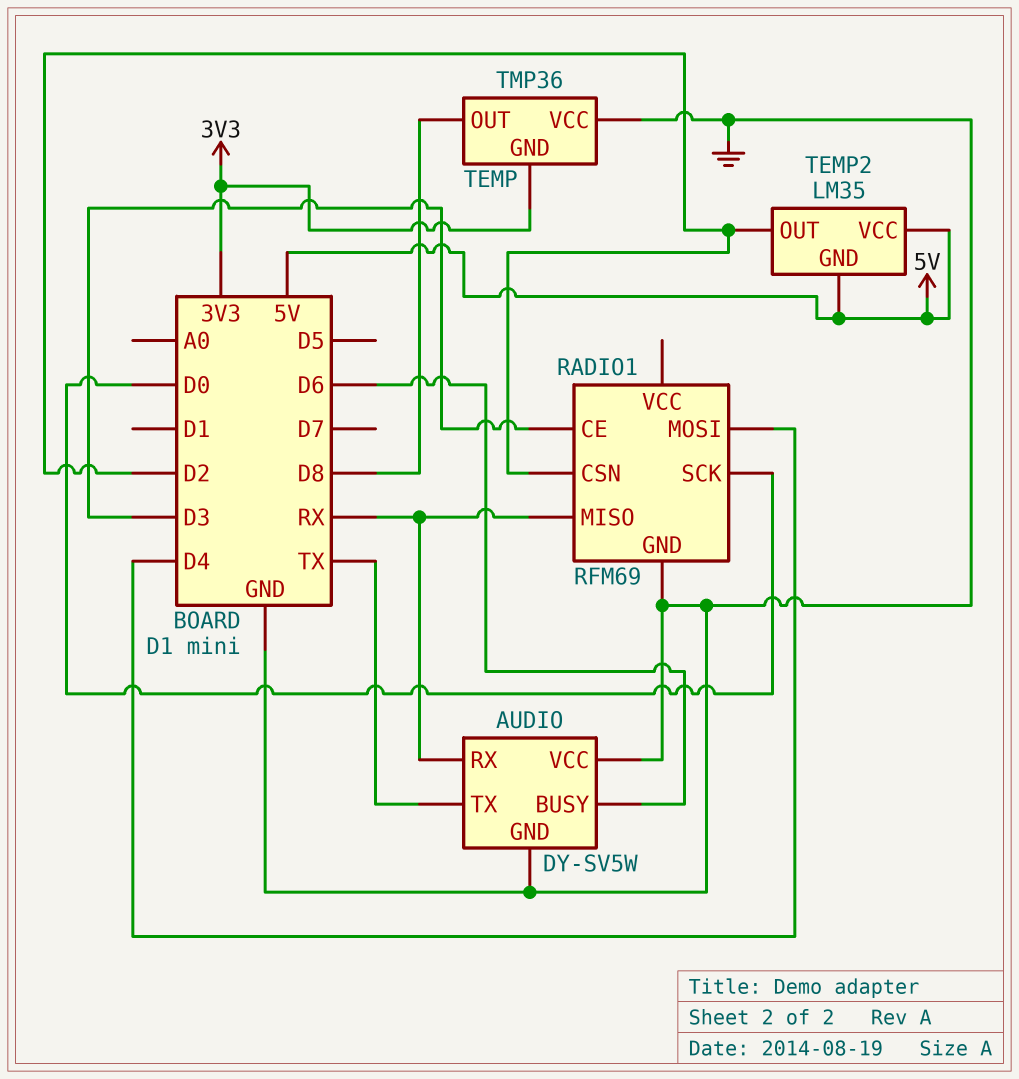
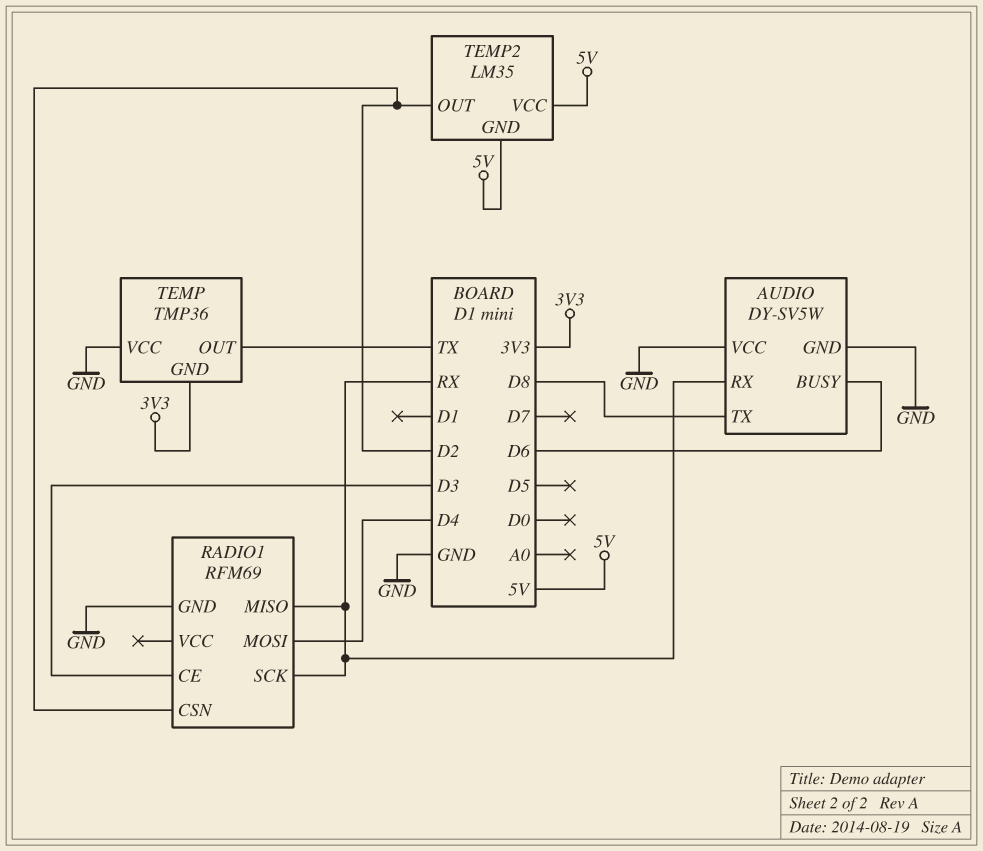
AUDIO pin TX: TX -> D8
RADIO1 pin SCK: D0 -> RX
TEMP pin OUT: D8 -> TX

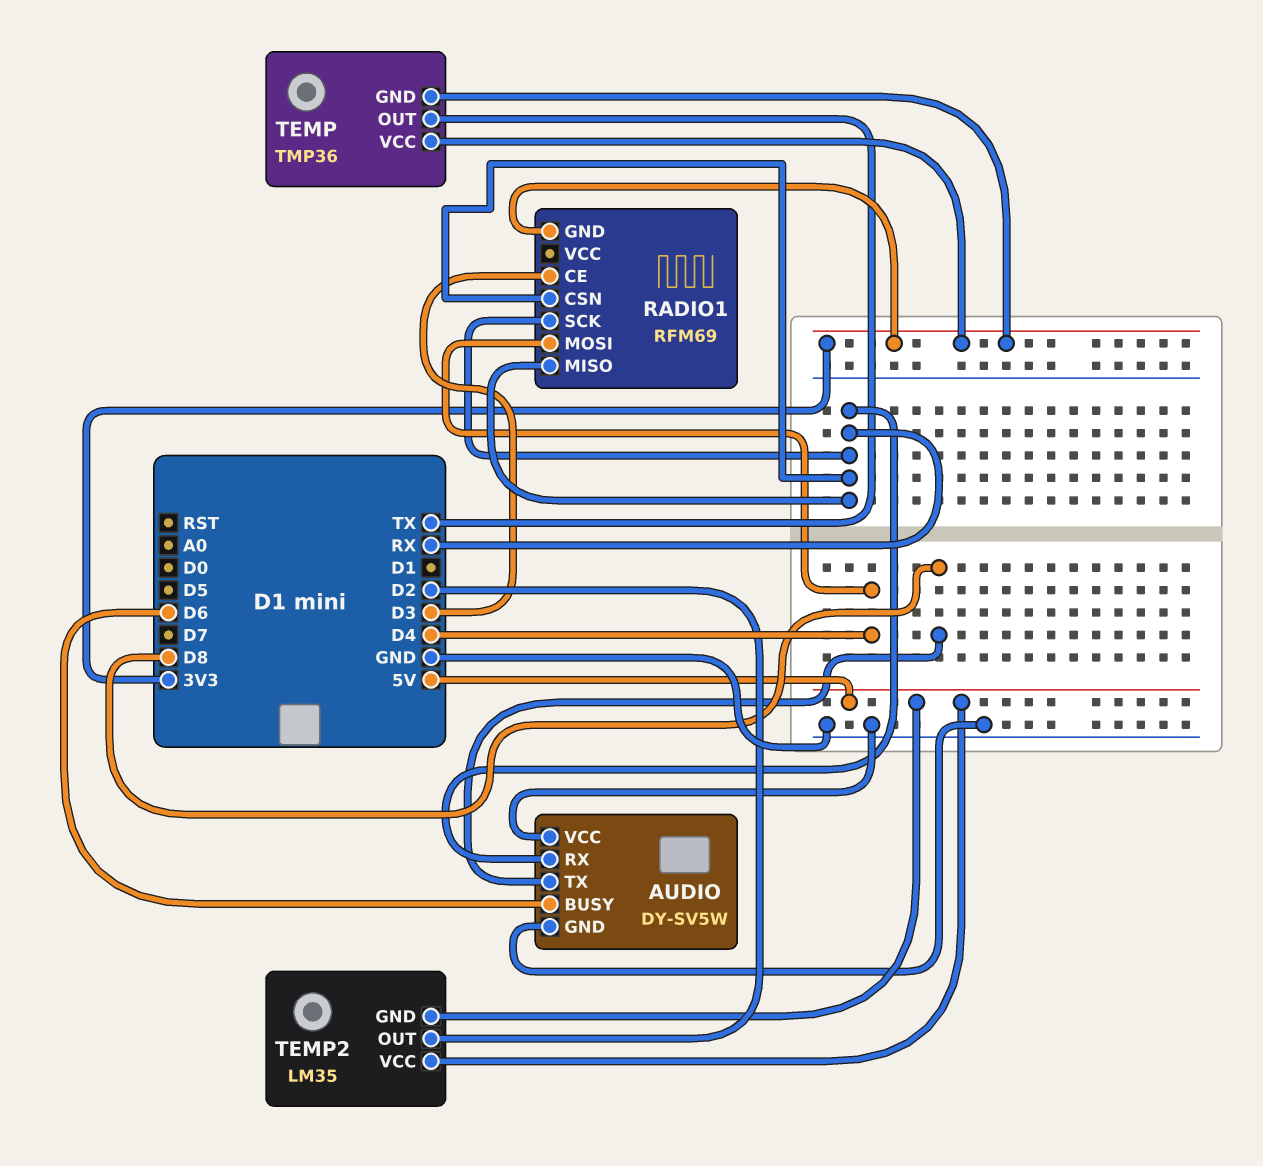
RADIO1 pin CSN: D2 -> RX
RADIO1 pin GND: GND -> 3V3
TEMP pin VCC: GND -> 3V3

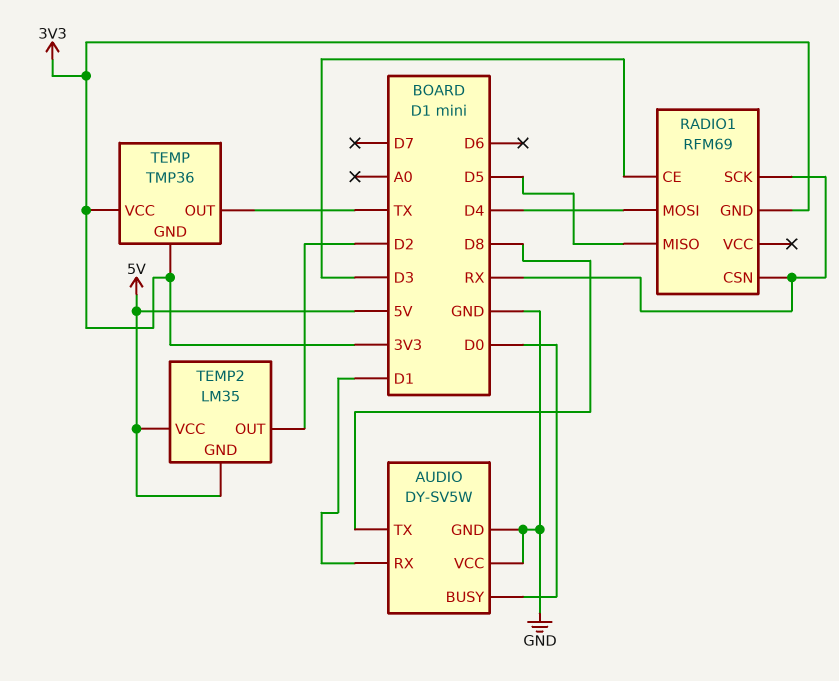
AUDIO pin BUSY: D6 -> D0
AUDIO pin RX: RX -> D1
RADIO1 pin MISO: RX -> D5

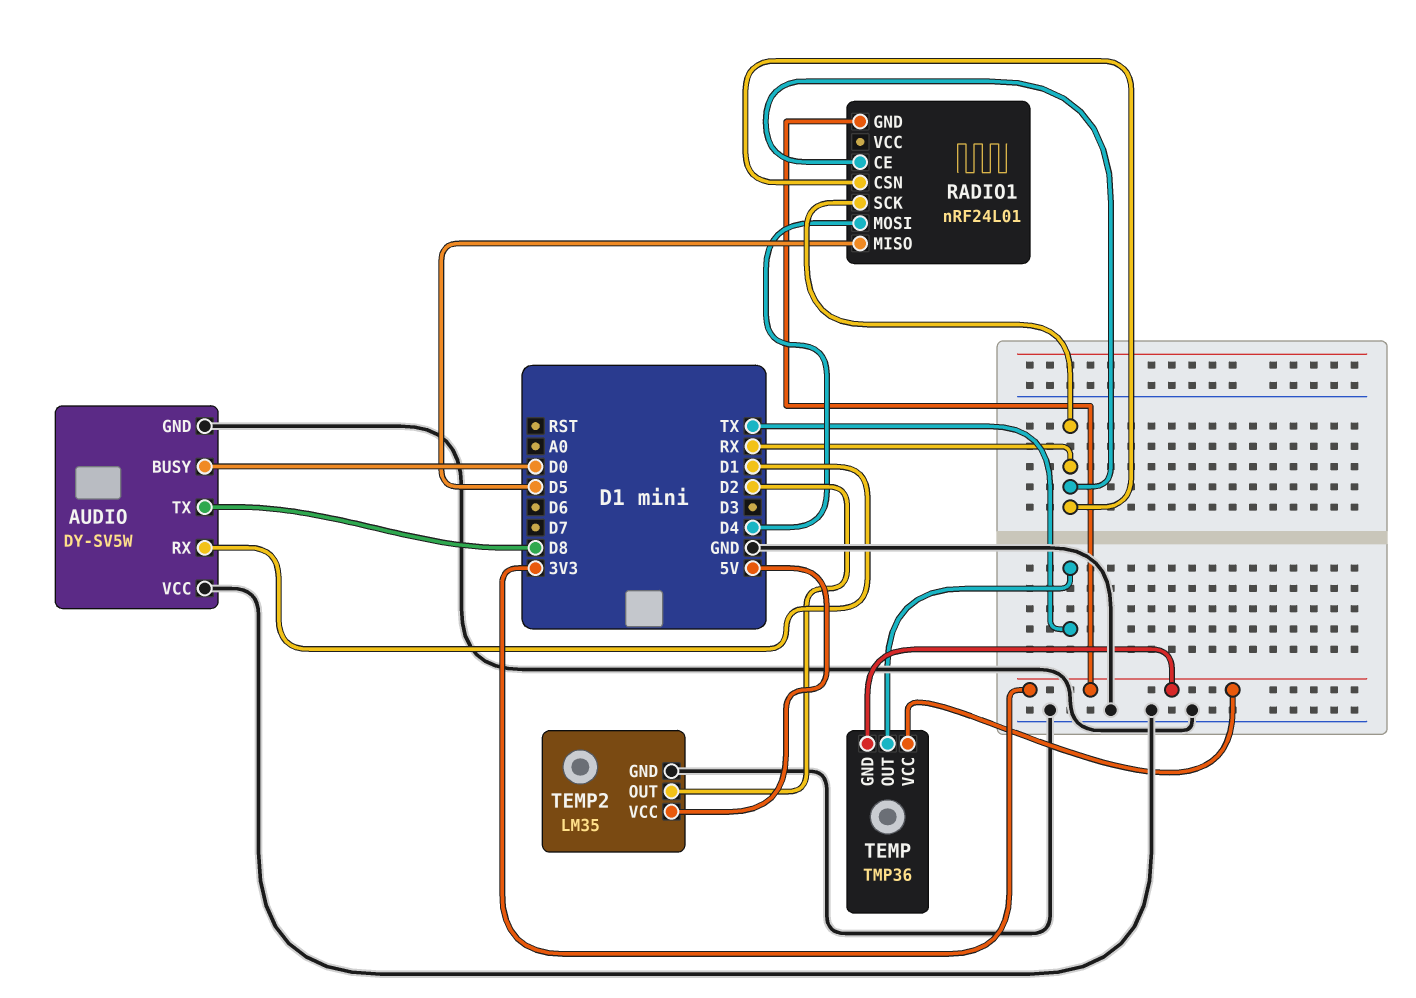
RADIO1: RFM69 -> nRF24L01
RADIO1 pin CE: D3 -> RX
TEMP2 pin GND: 5V -> GND

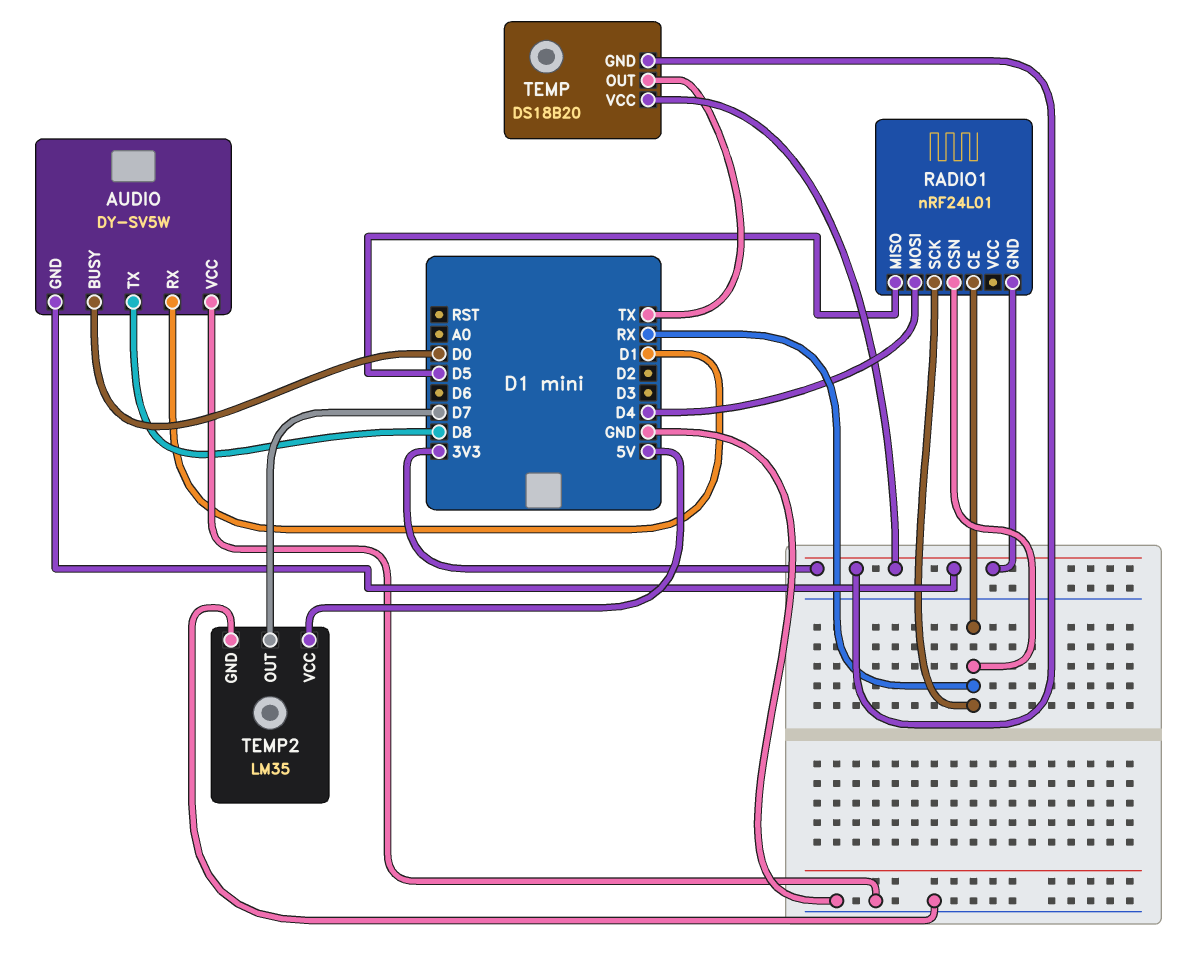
AUDIO pin GND: GND -> 3V3
TEMP: TMP36 -> DS18B20
TEMP2 pin OUT: D2 -> D7

